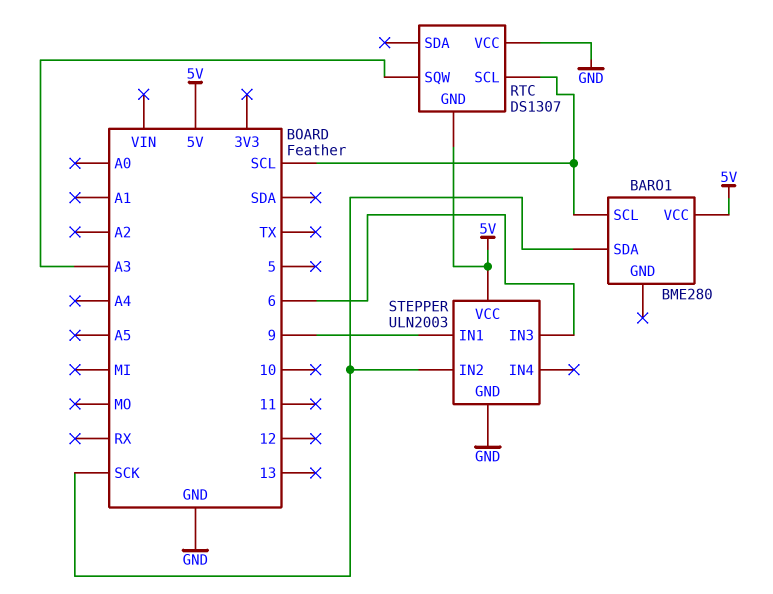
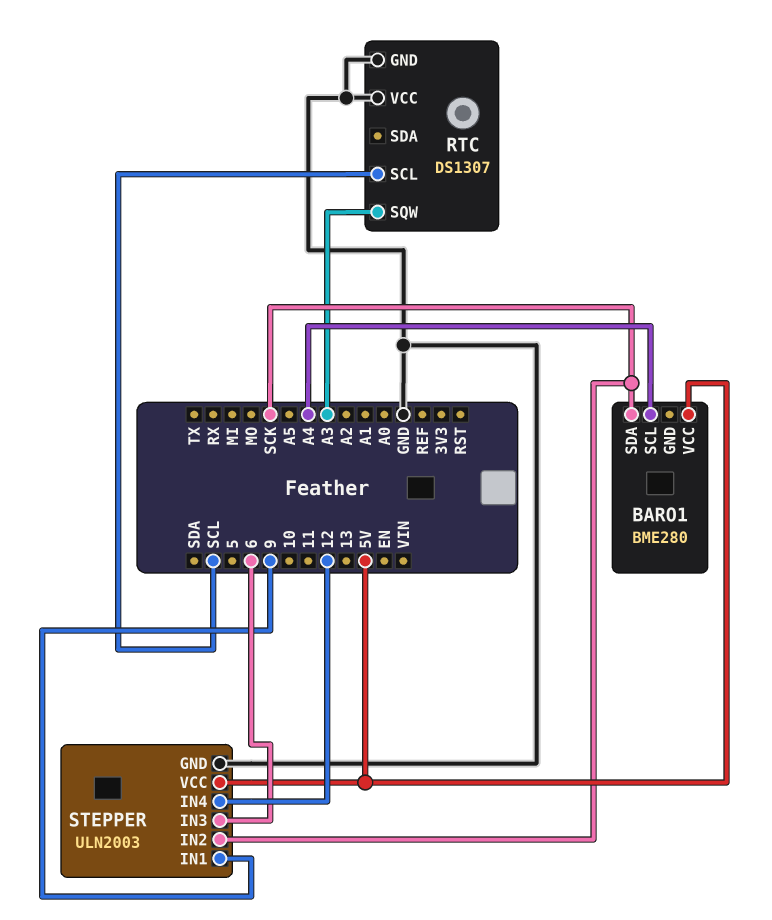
BARO1 pin SCL: SCL -> A4
RTC pin GND: 5V -> GND
STEPPER pin IN4: none -> 12

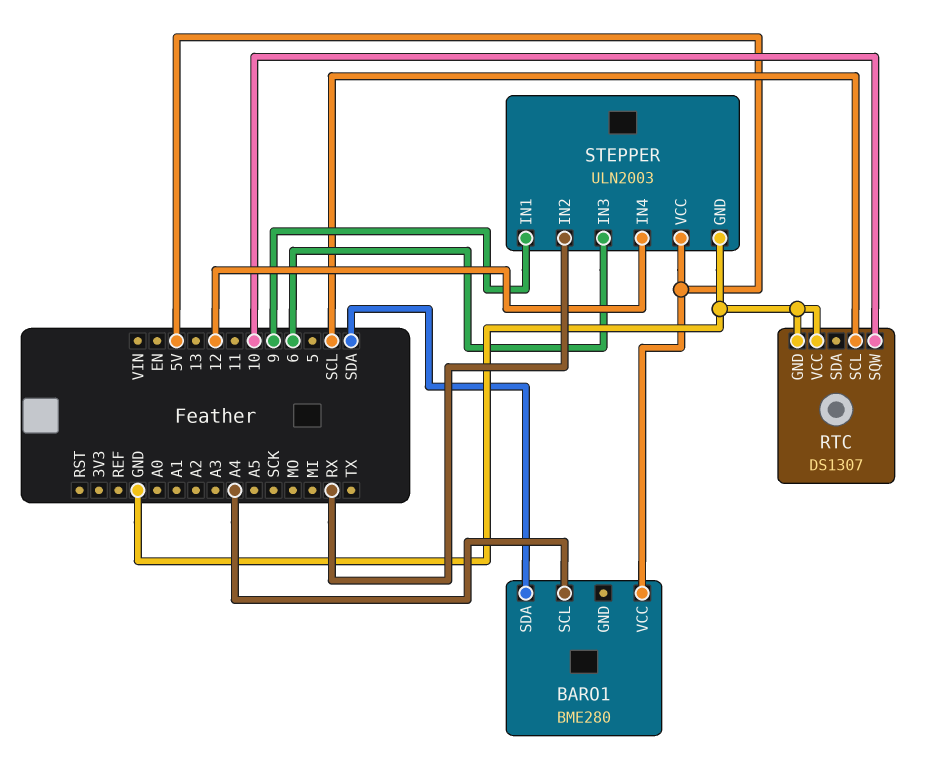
BARO1 pin SDA: SCK -> SDA
RTC pin SQW: A3 -> 10
STEPPER pin IN2: SCK -> RX

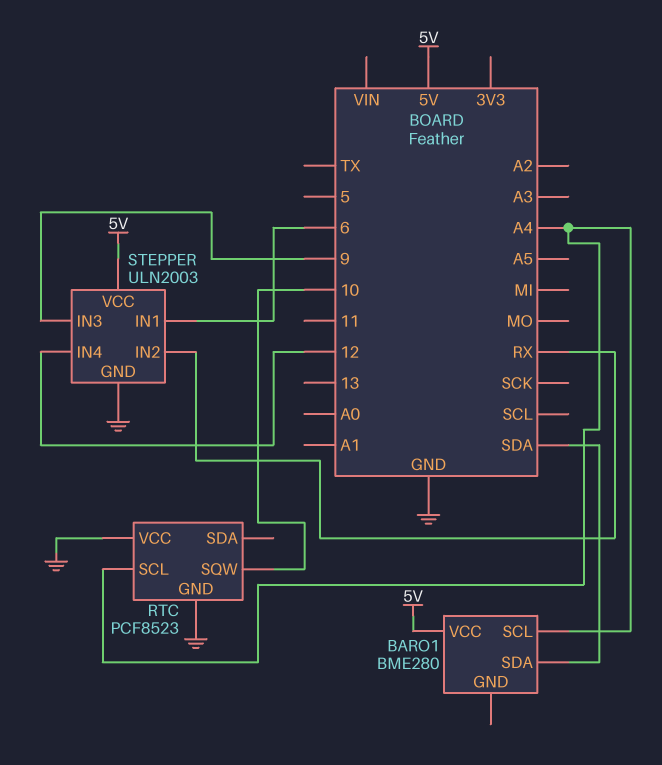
RTC: DS1307 -> PCF8523
RTC pin SCL: SCL -> A4
STEPPER pin IN1: 9 -> 6
STEPPER pin IN3: 6 -> 9

